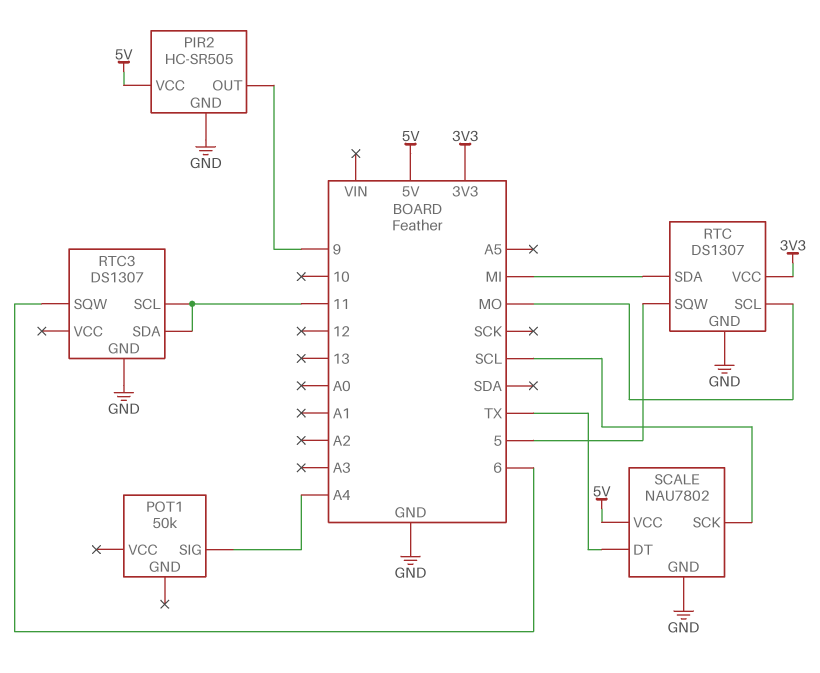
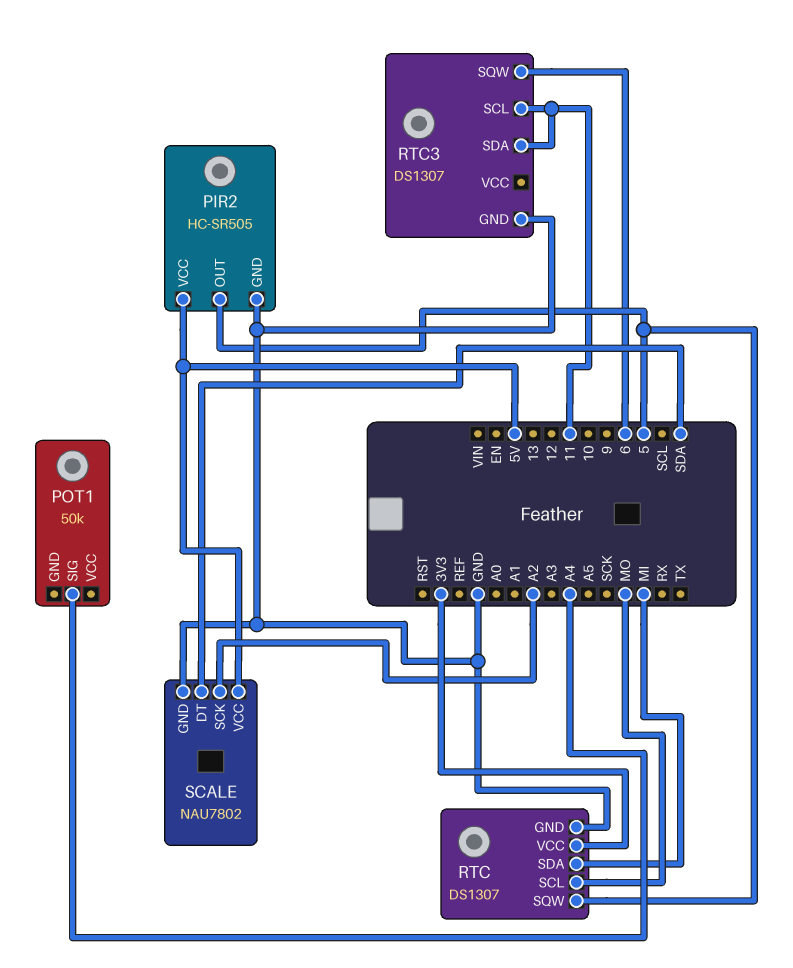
PIR2 pin OUT: 9 -> 5
SCALE pin DT: TX -> SDA
SCALE pin SCK: SCL -> A2

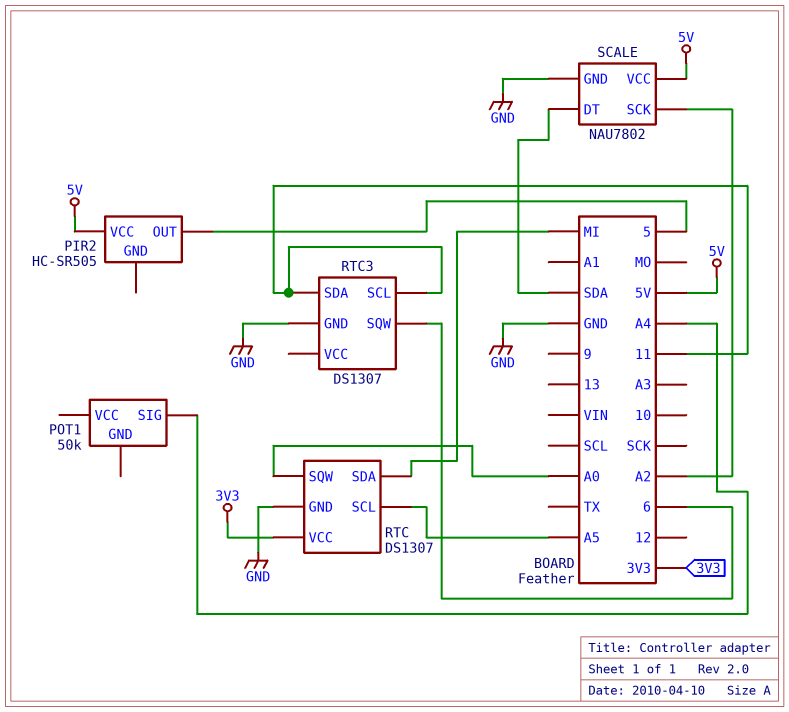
PIR2 pin GND: GND -> none
RTC pin SCL: MO -> A5
RTC pin SQW: 5 -> A0

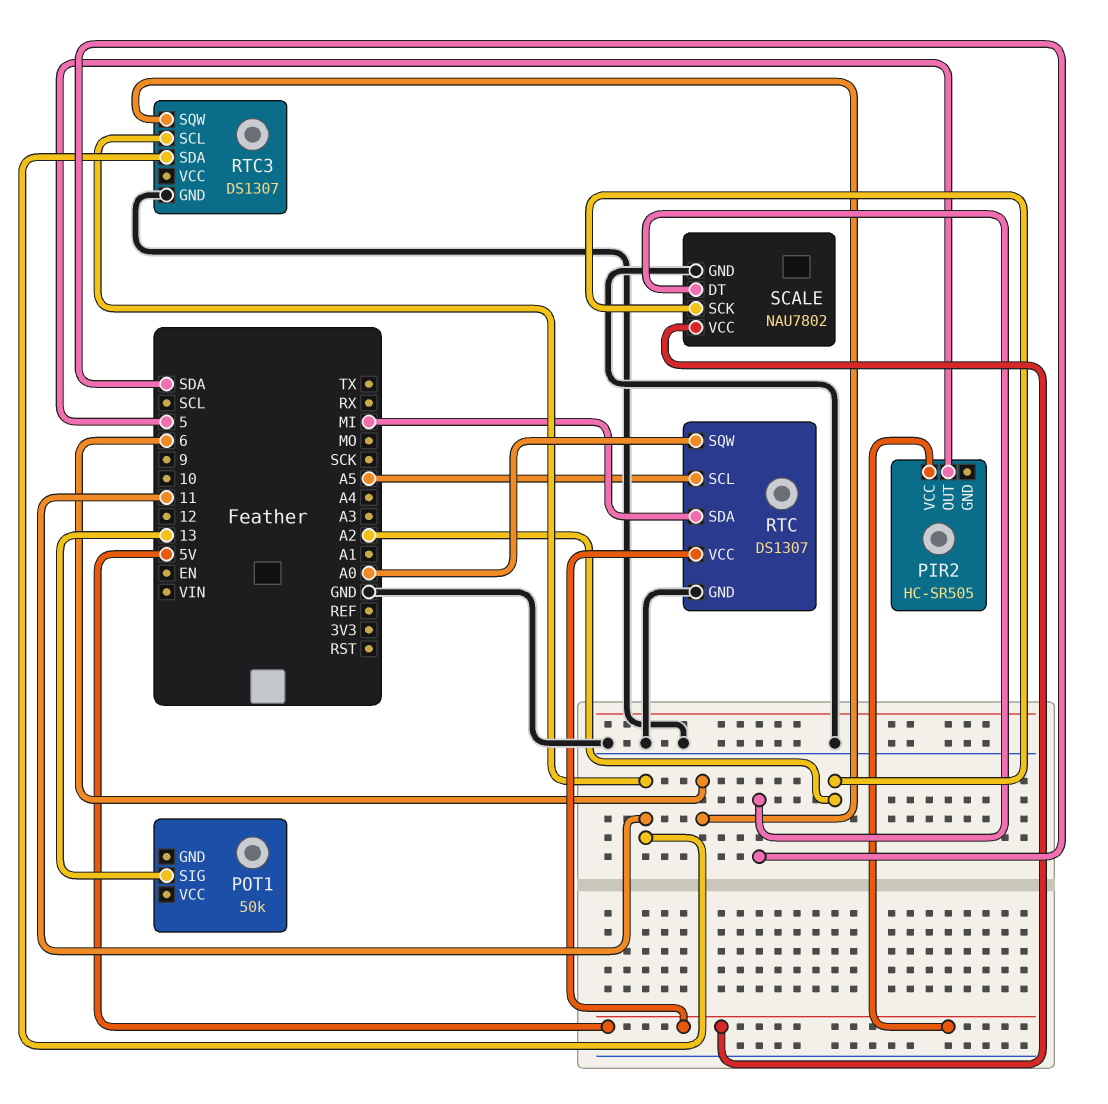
POT1 pin SIG: A4 -> 13
RTC pin VCC: 3V3 -> 5V

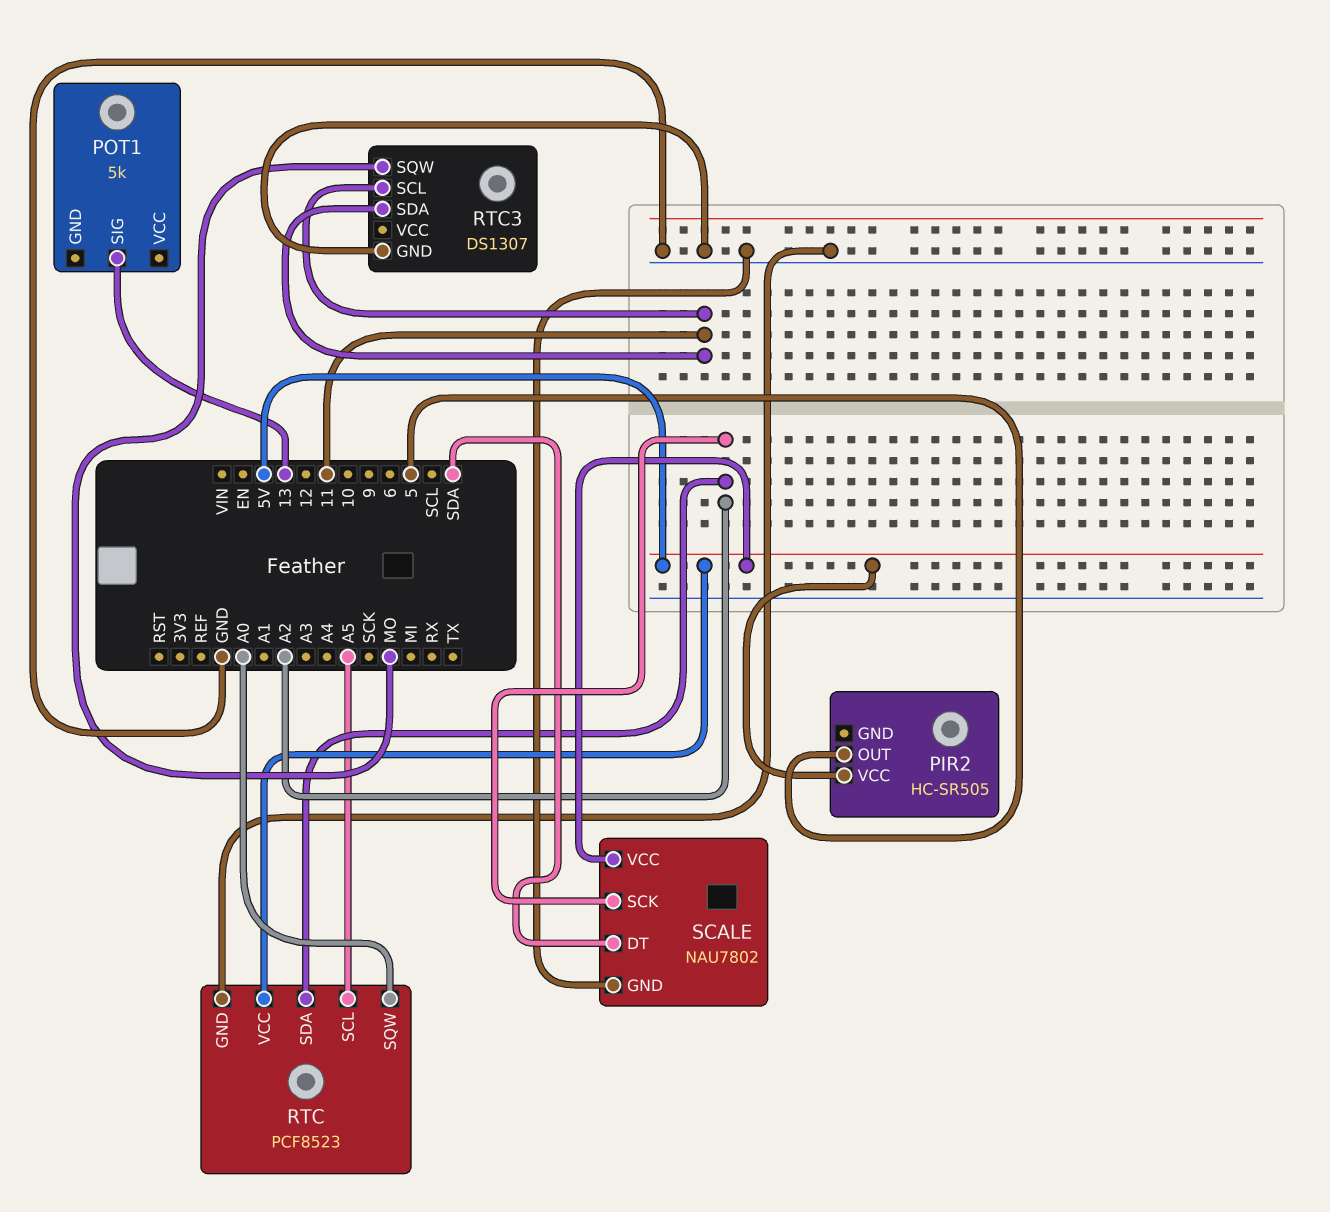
POT1: 50k -> 5k
RTC: DS1307 -> PCF8523
RTC pin SDA: MI -> A2
RTC3 pin SQW: 6 -> MO

